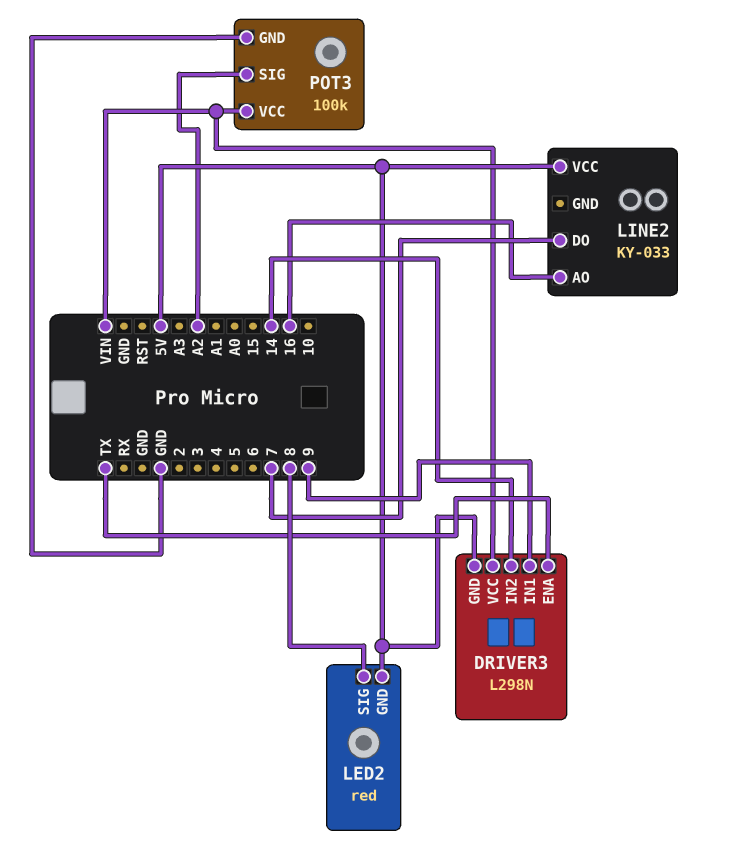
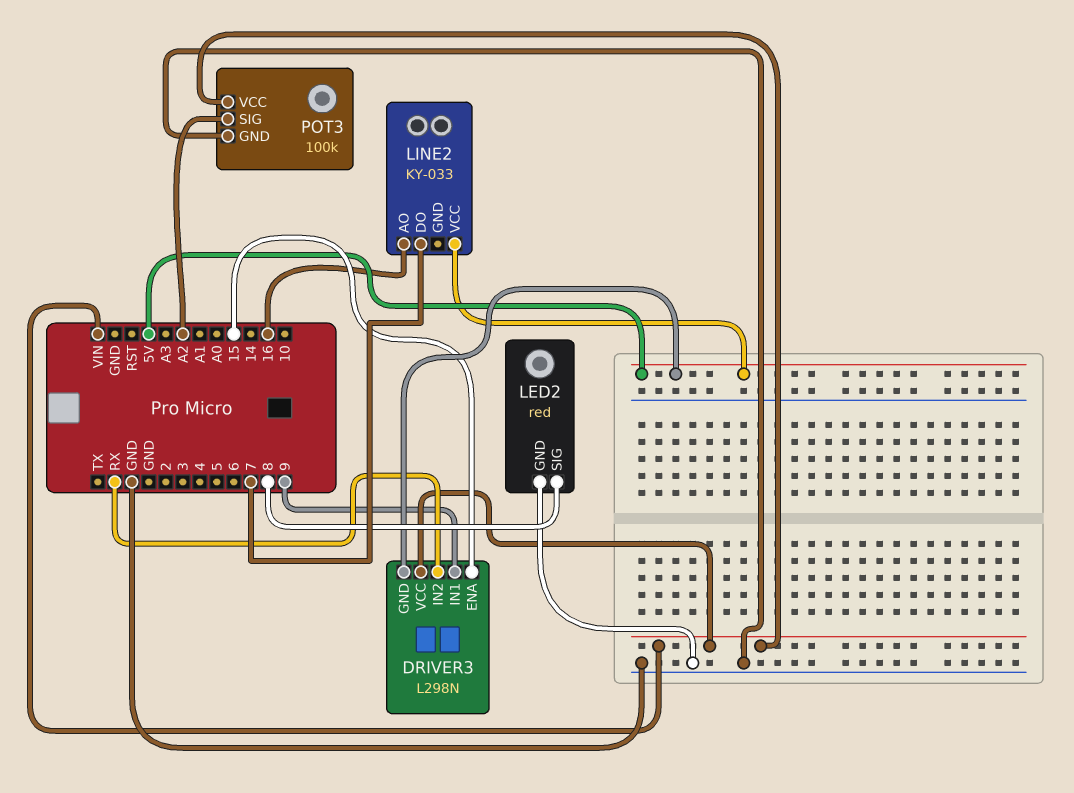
DRIVER3 pin ENA: TX -> 15
DRIVER3 pin IN2: 14 -> RX
LED2 pin GND: 5V -> GND

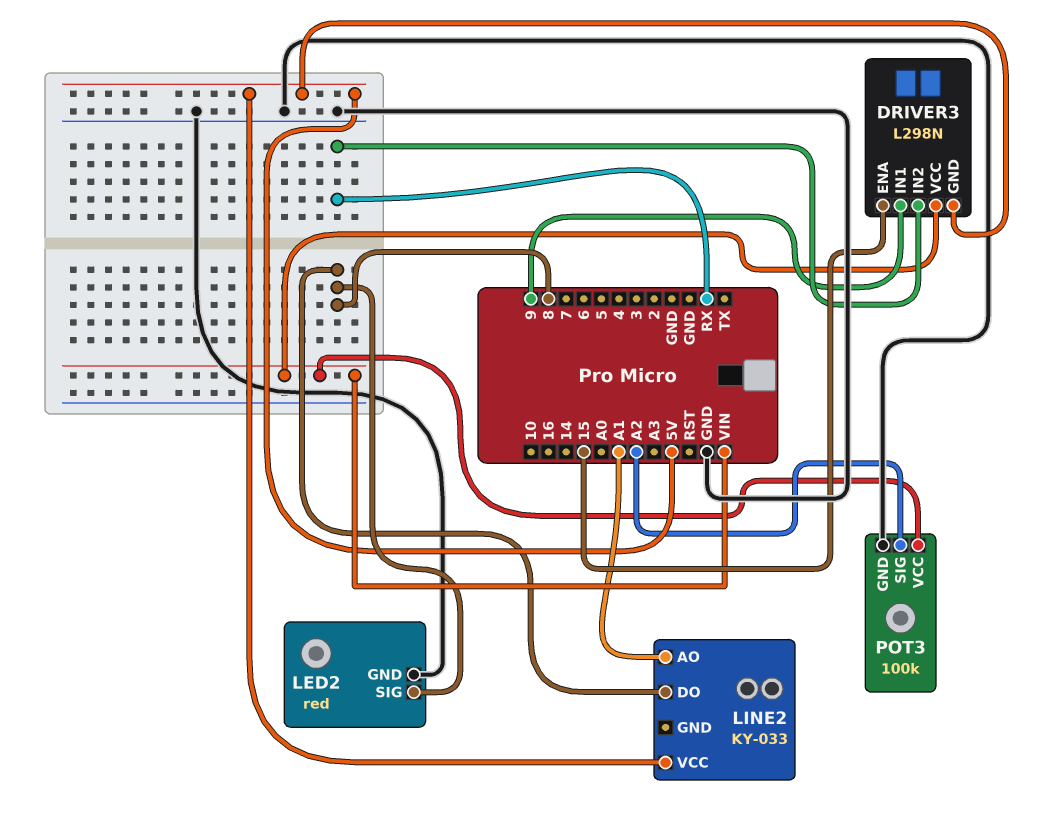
LINE2 pin AO: 16 -> A1
LINE2 pin DO: 7 -> 8

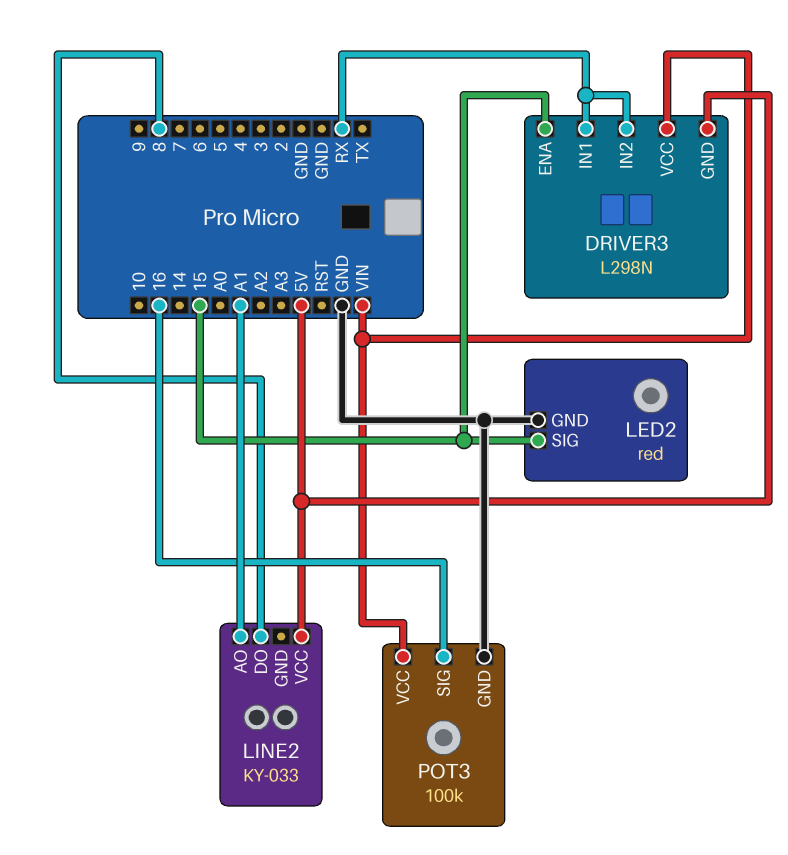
DRIVER3 pin IN1: 9 -> RX
LED2 pin SIG: 8 -> 15
POT3 pin SIG: A2 -> 16

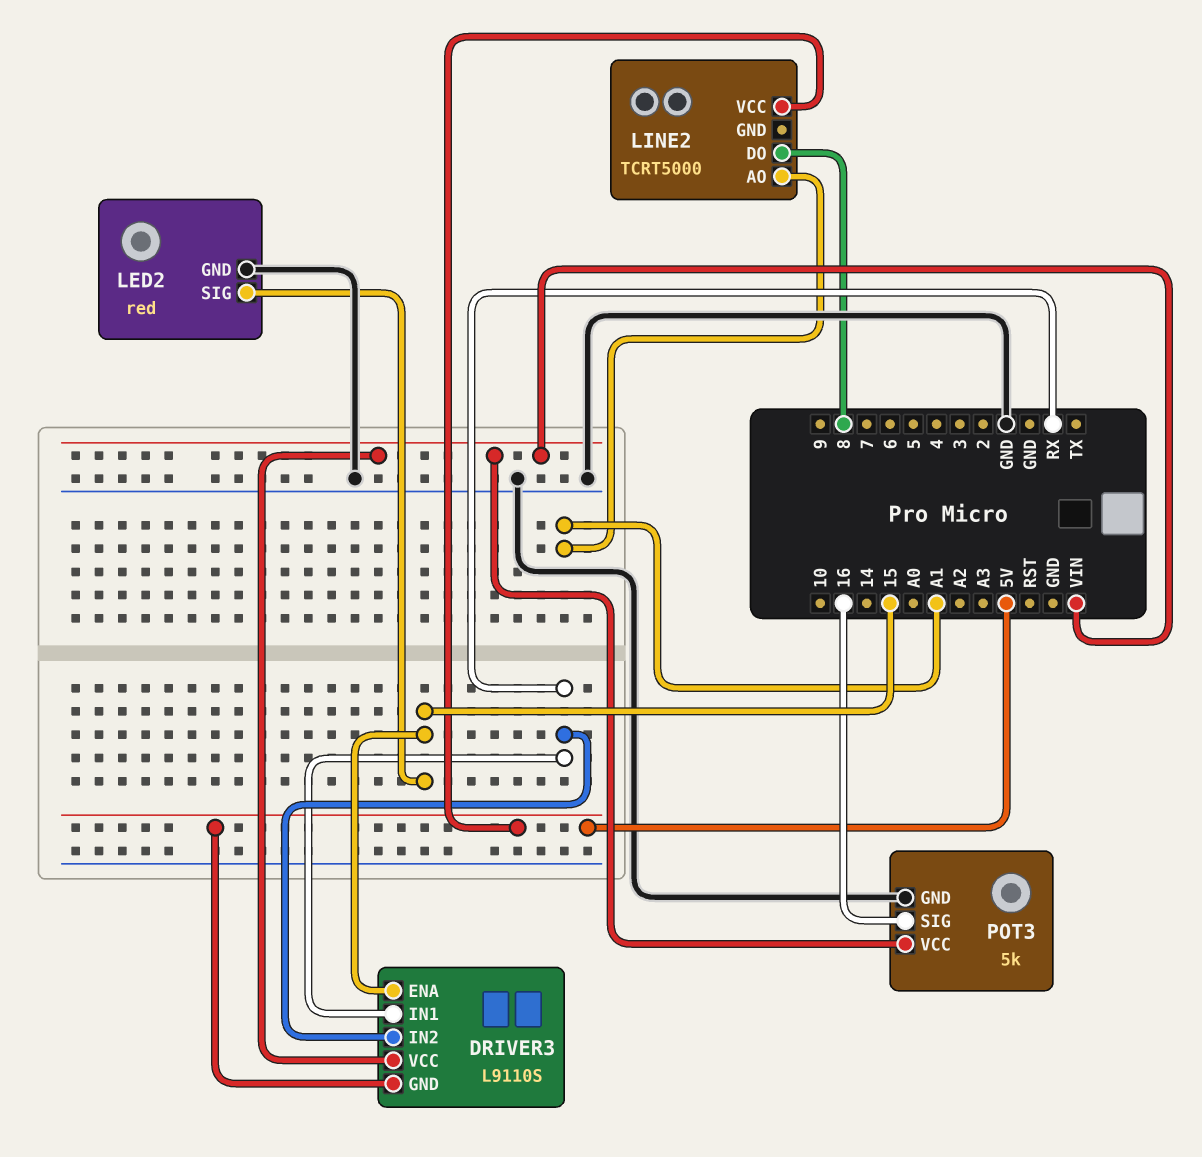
DRIVER3: L298N -> L9110S
LINE2: KY-033 -> TCRT5000
POT3: 100k -> 5k

